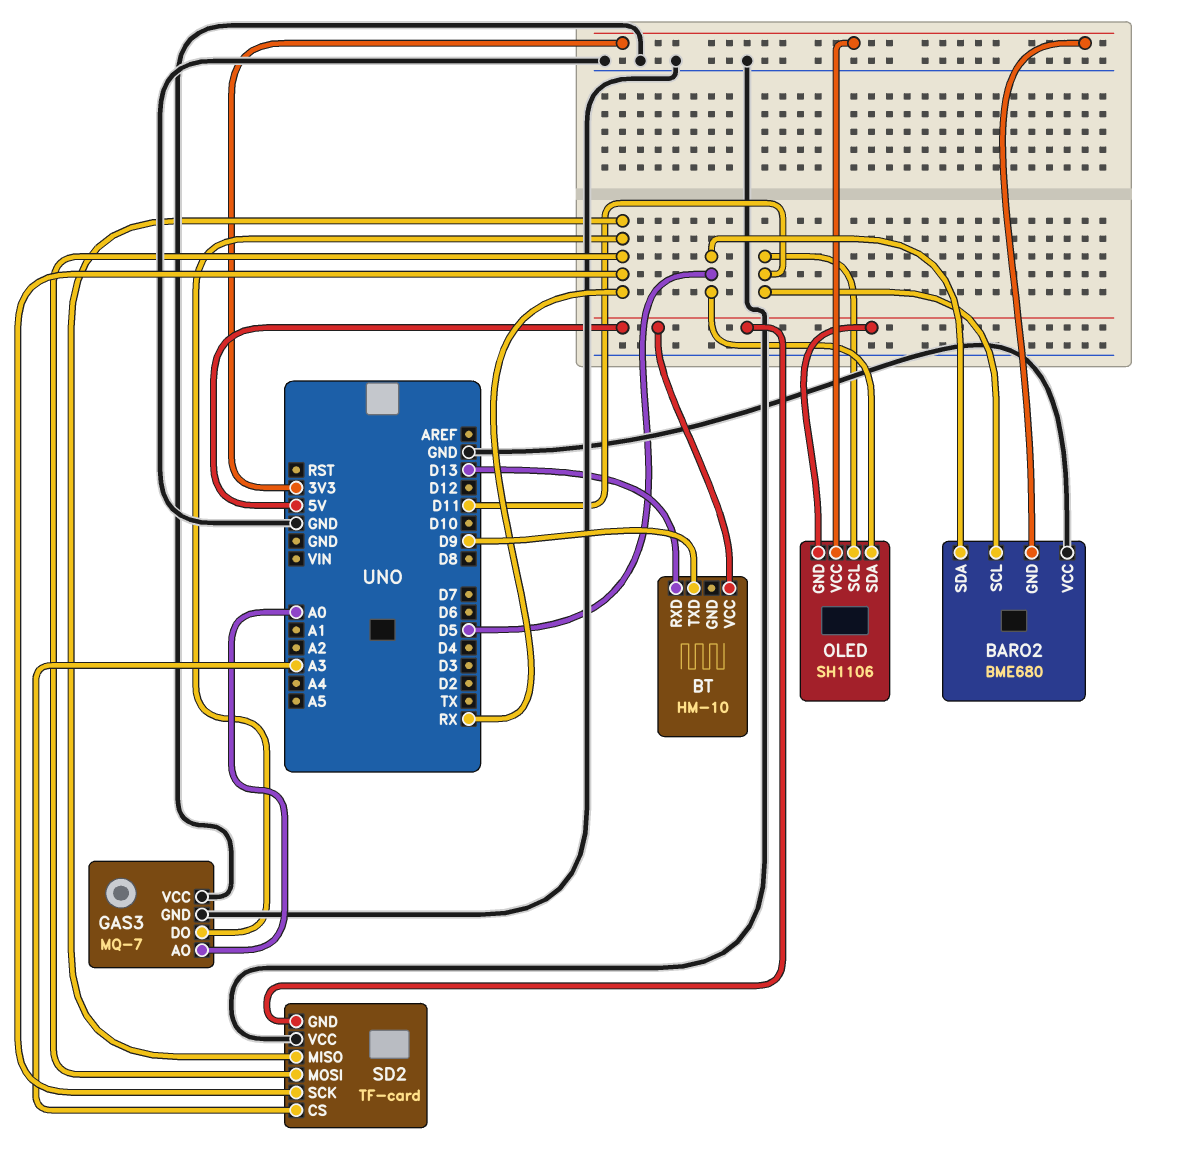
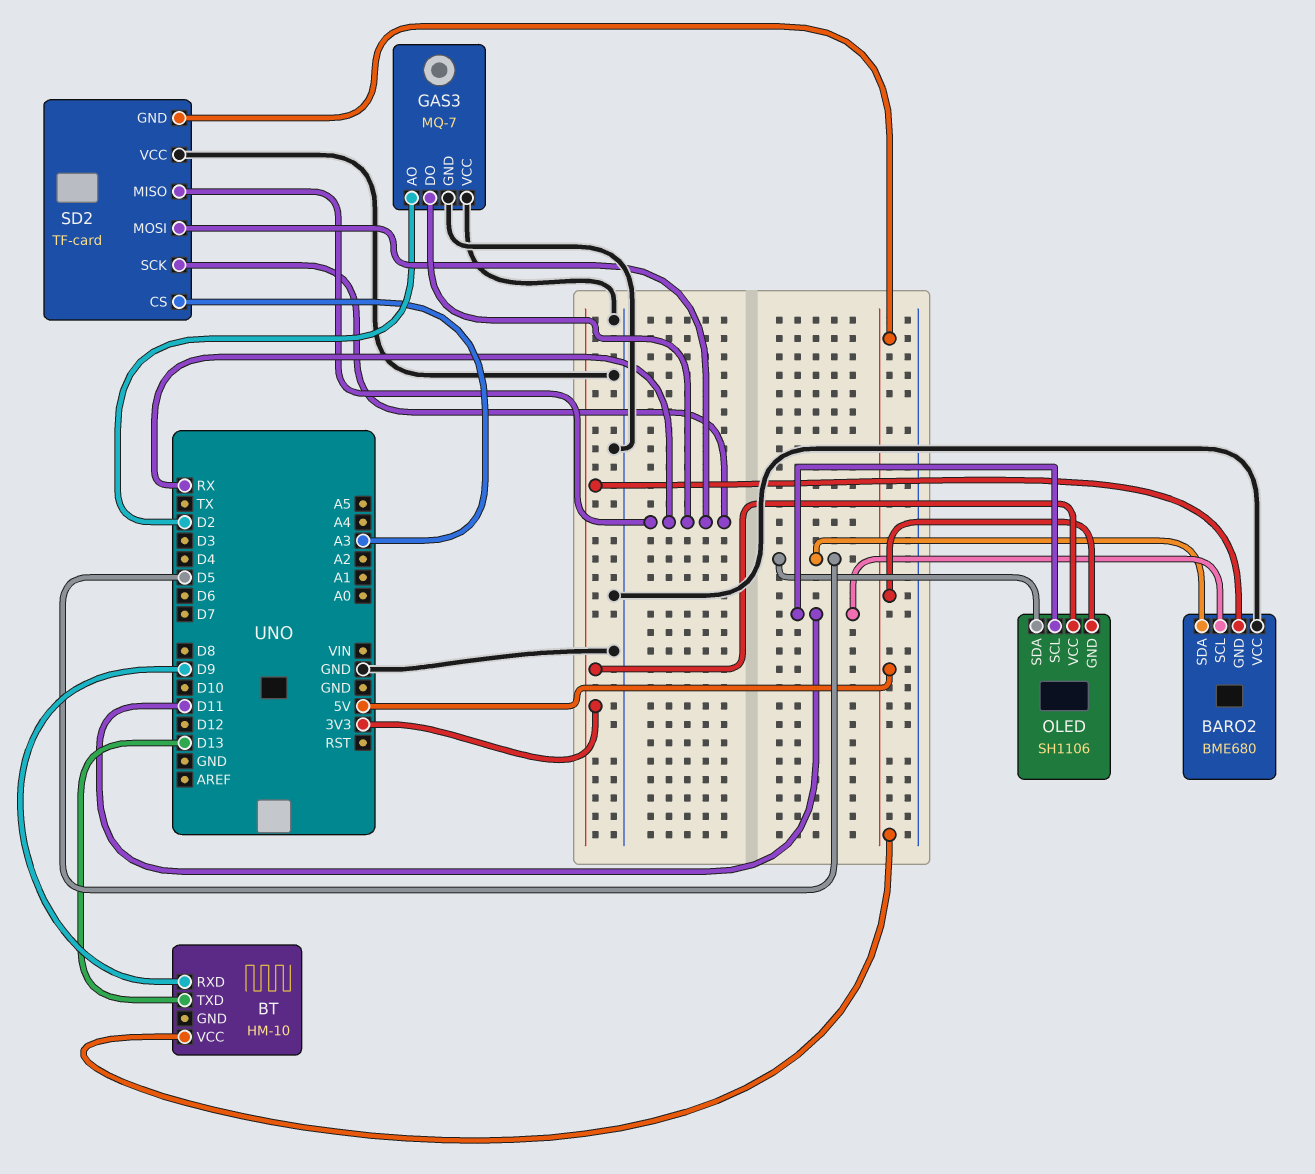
BT pin RXD: D13 -> D9
BT pin TXD: D9 -> D13
GAS3 pin AO: A0 -> D2

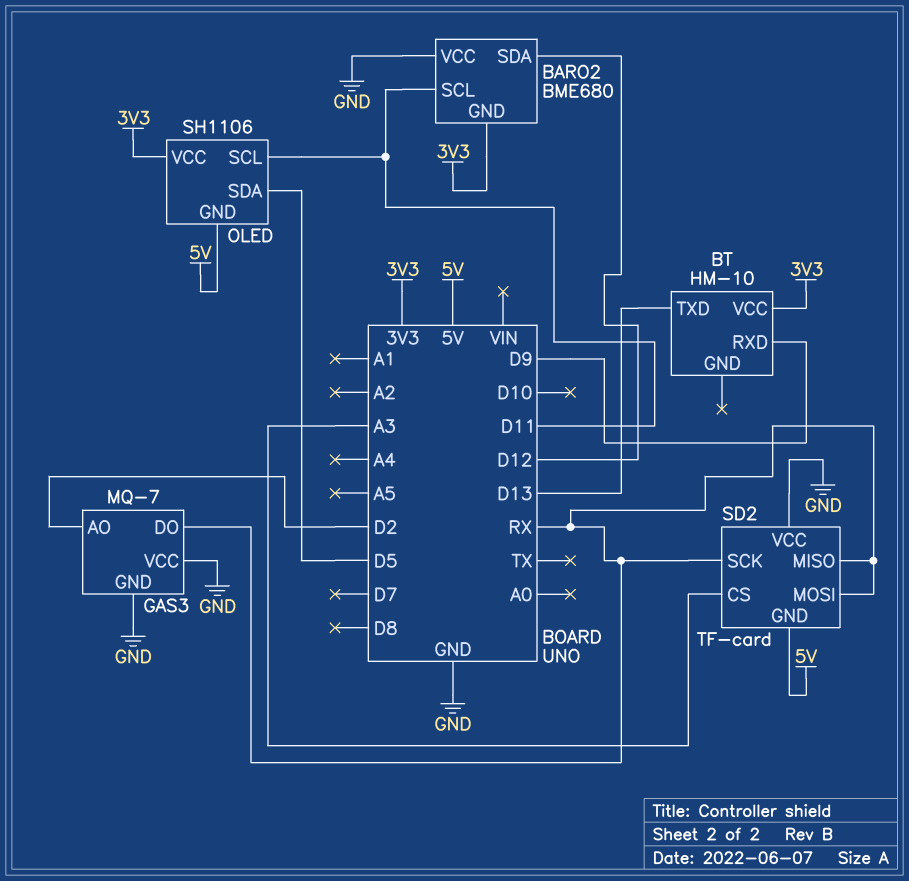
BARO2 pin SDA: D5 -> D12
BT pin VCC: 5V -> 3V3

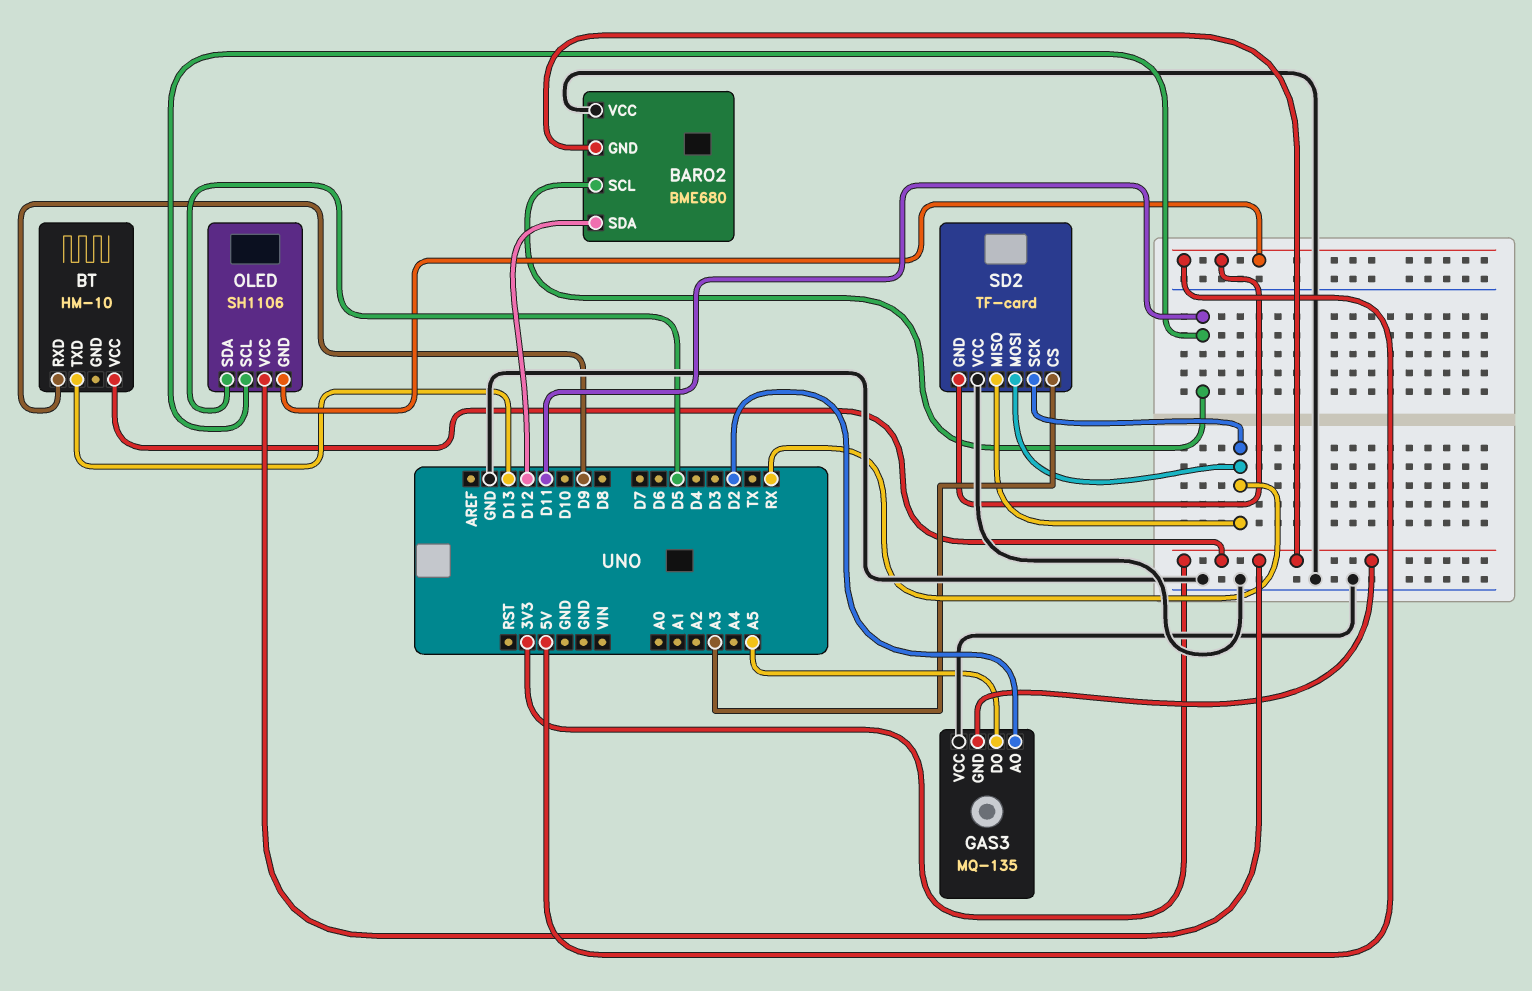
GAS3: MQ-7 -> MQ-135
GAS3 pin DO: RX -> A5
GAS3 pin GND: GND -> 3V3

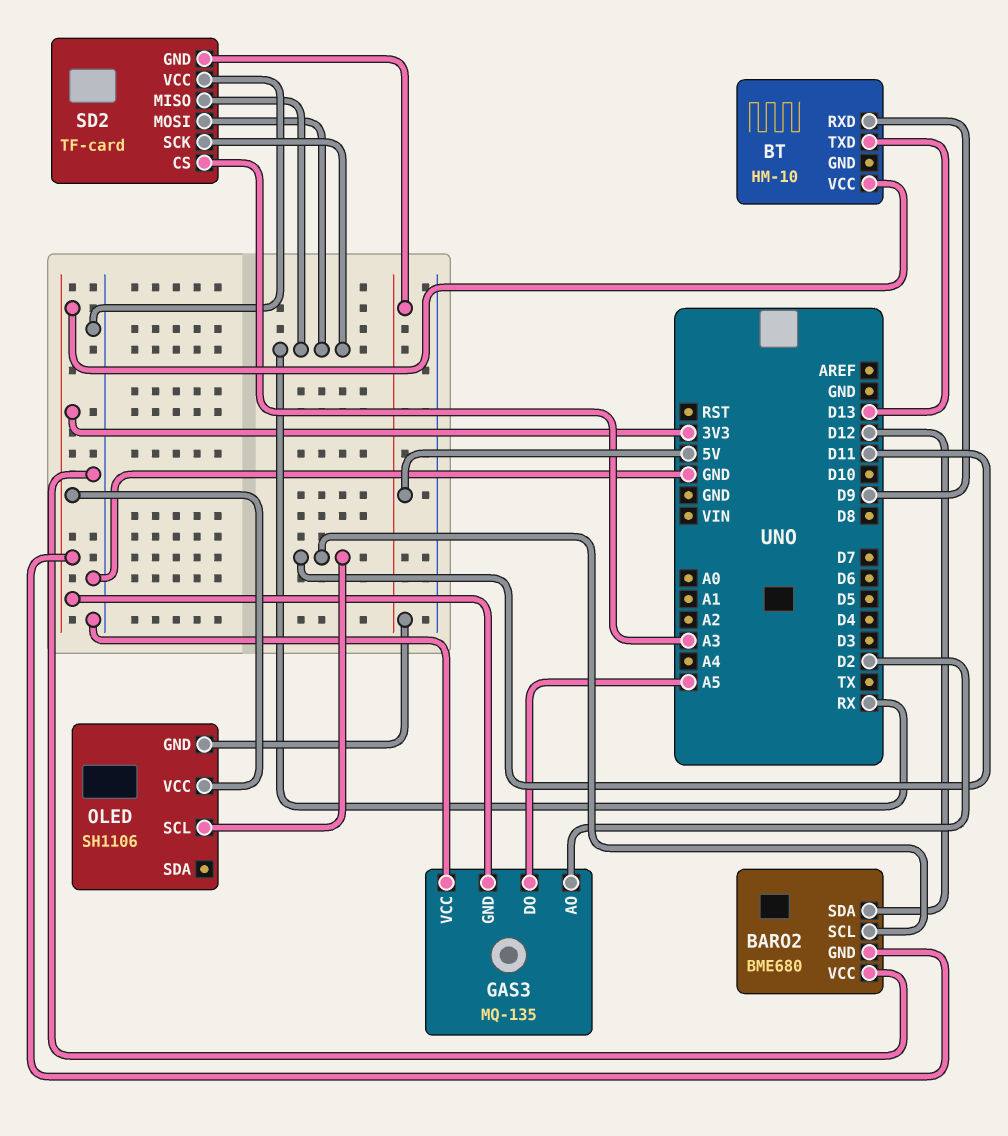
OLED pin SDA: D5 -> none

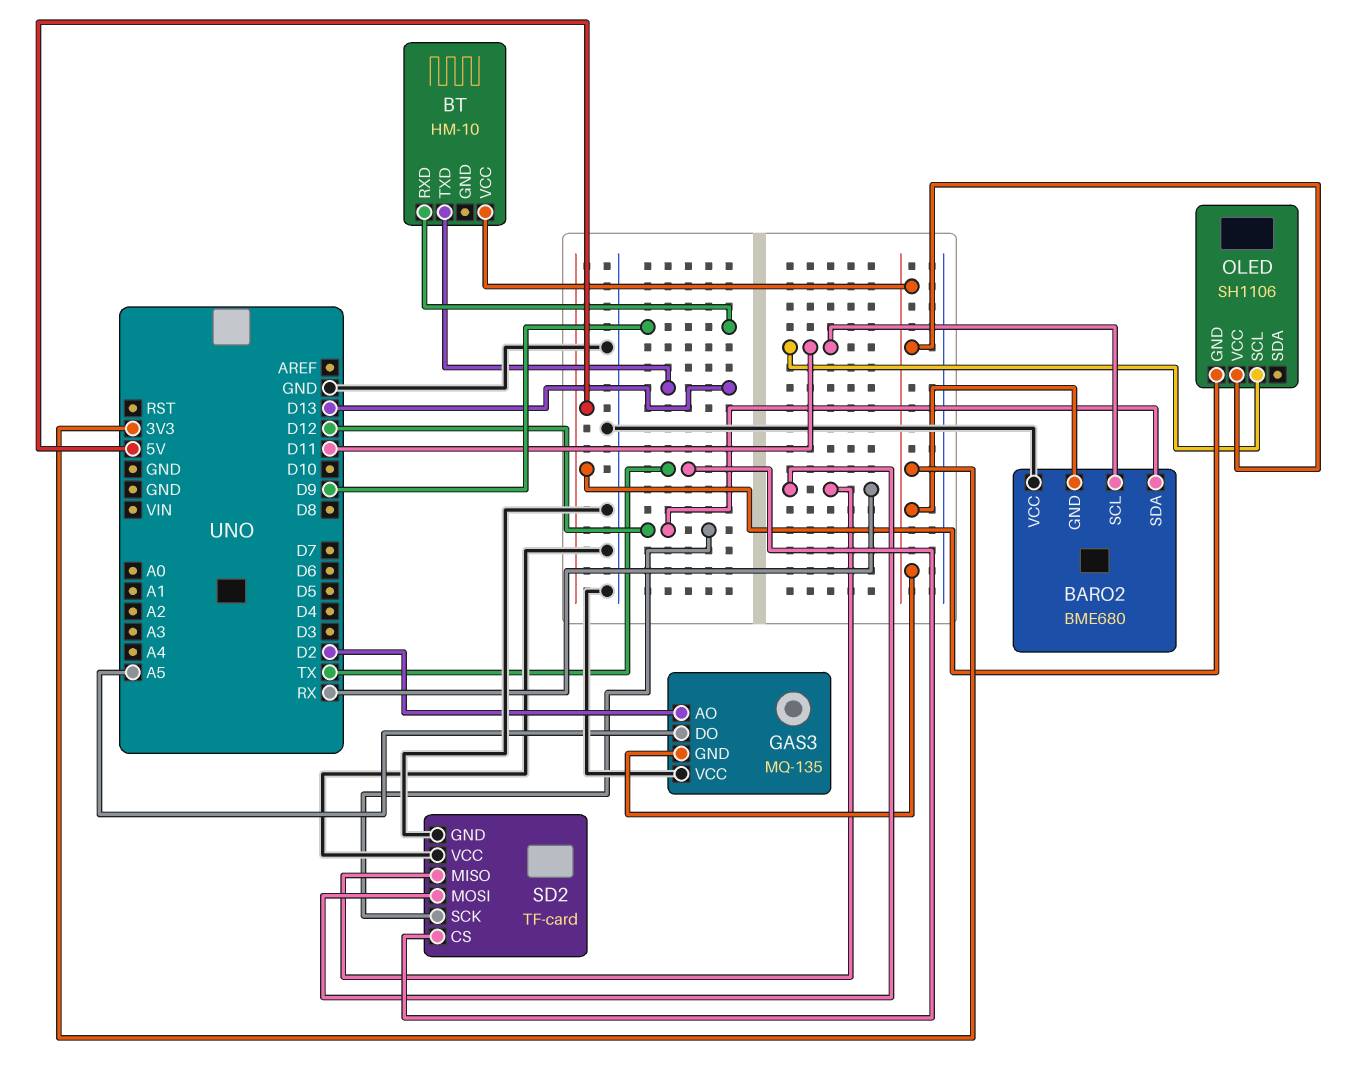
SD2 pin CS: A3 -> TX
SD2 pin GND: 5V -> GND
SD2 pin SCK: RX -> D12

